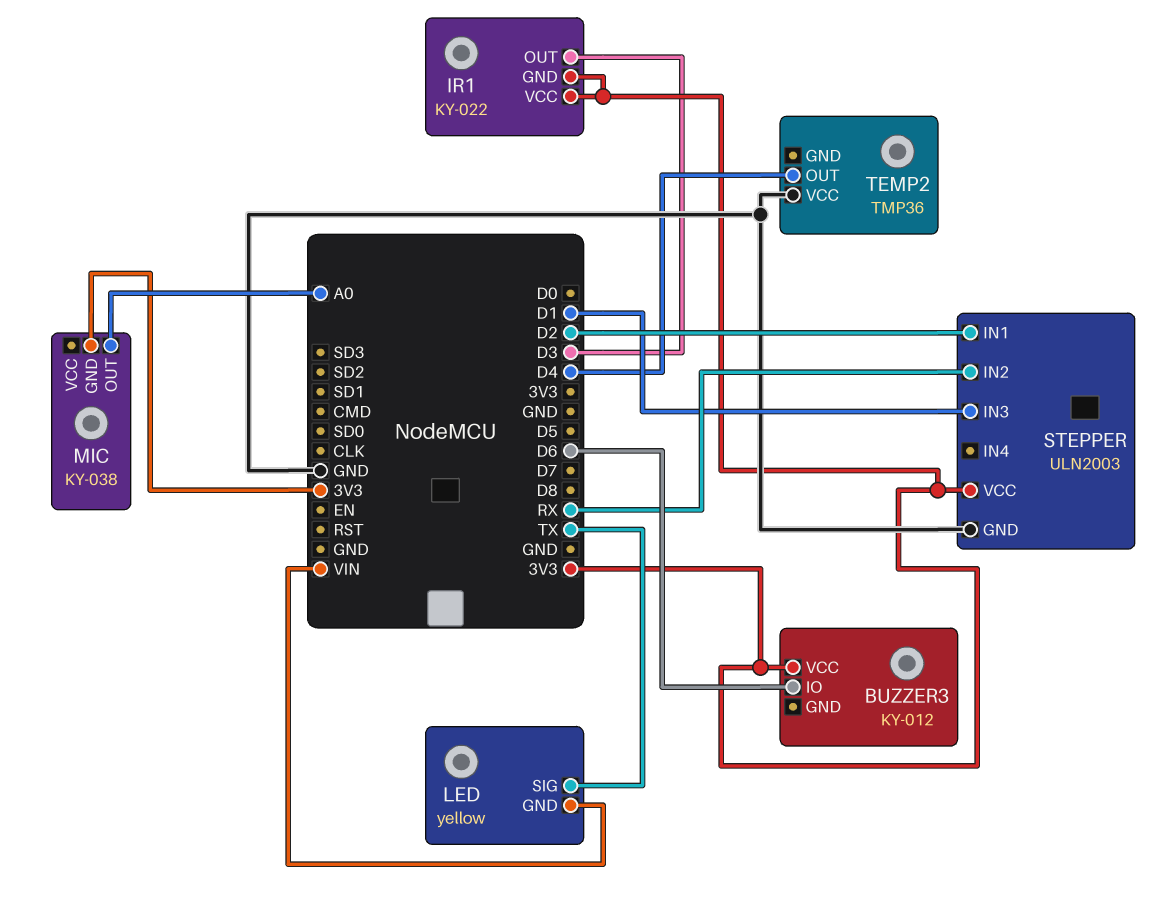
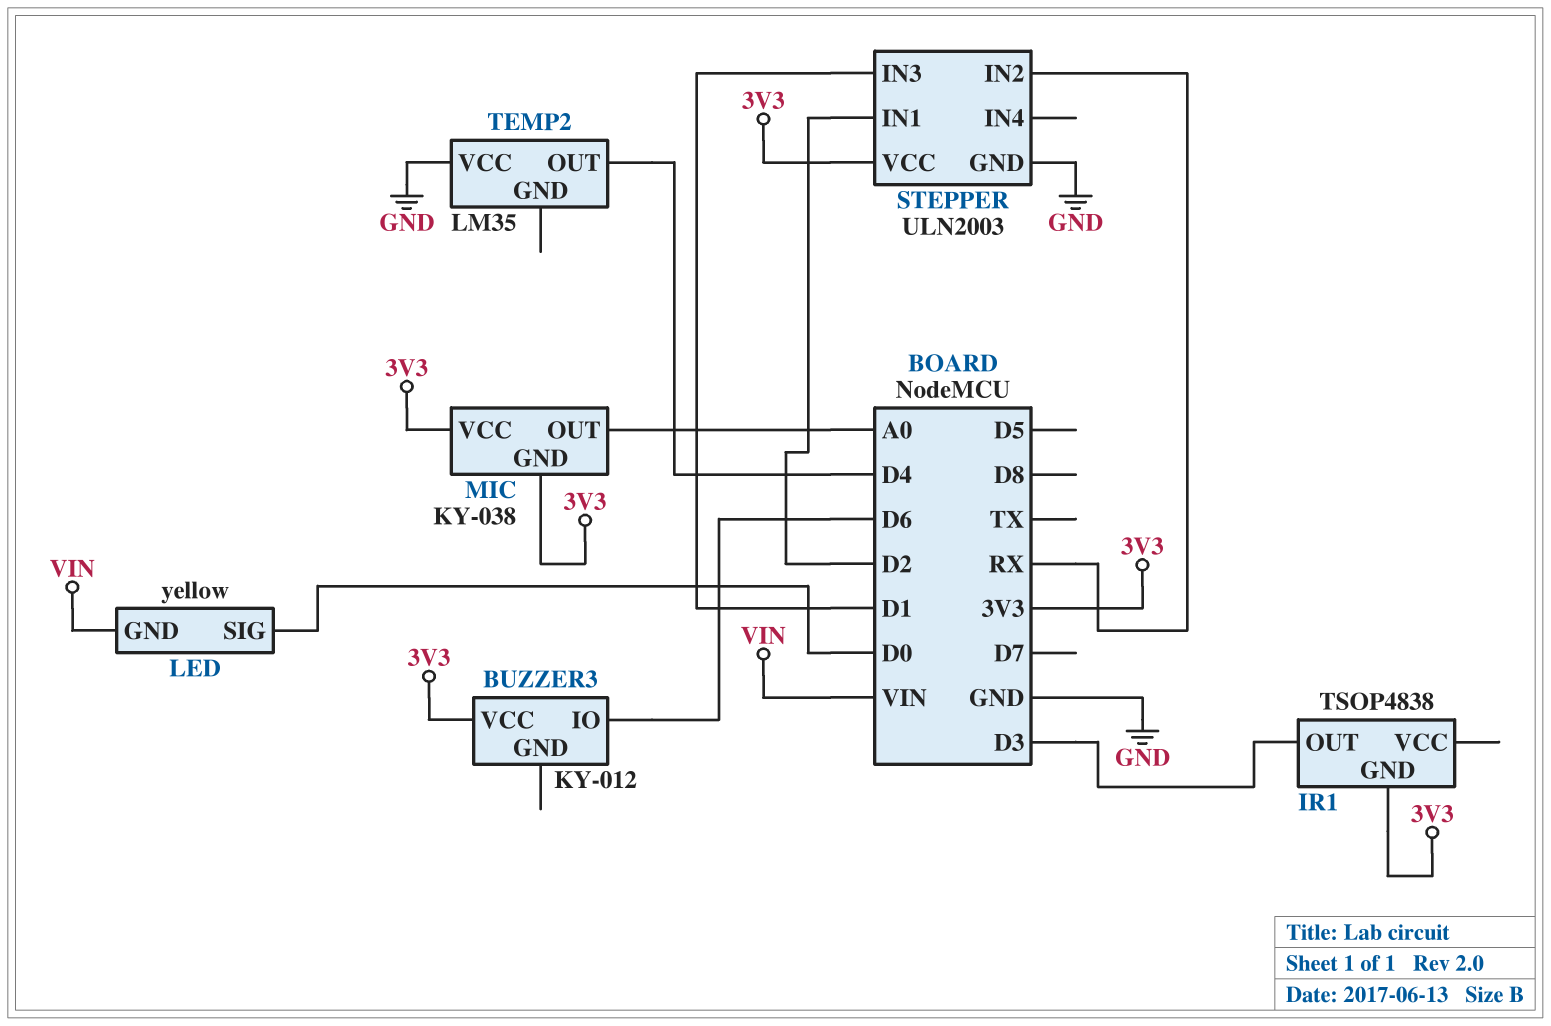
IR1: KY-022 -> TSOP4838
IR1 pin VCC: 3V3 -> none
LED pin SIG: TX -> D0
MIC pin VCC: none -> 3V3
TEMP2: TMP36 -> LM35

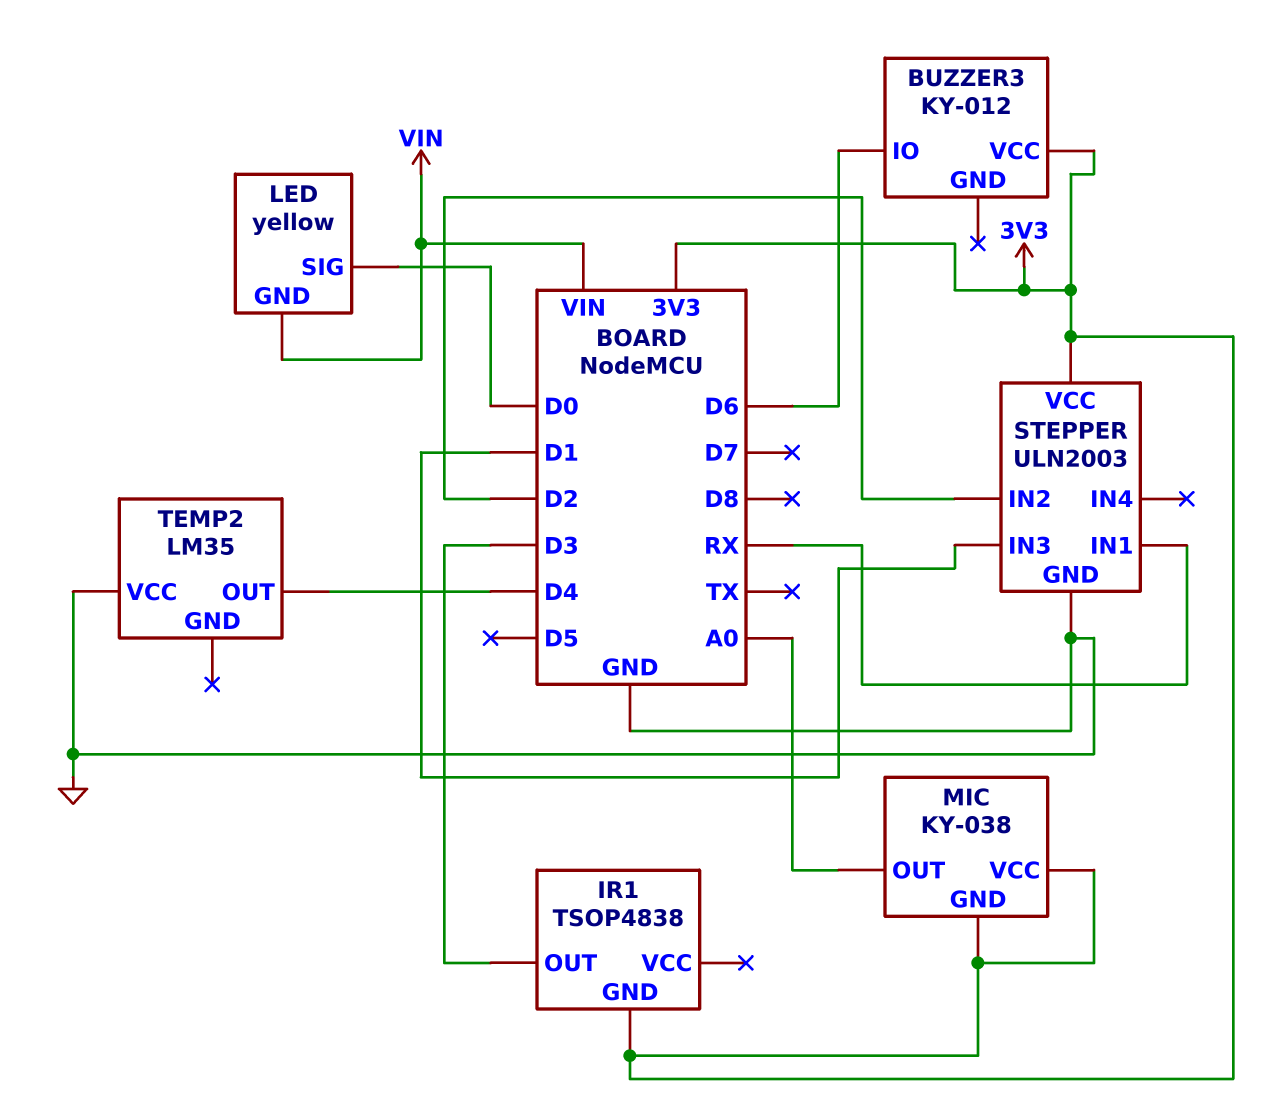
STEPPER pin IN1: D2 -> RX
STEPPER pin IN2: RX -> D2

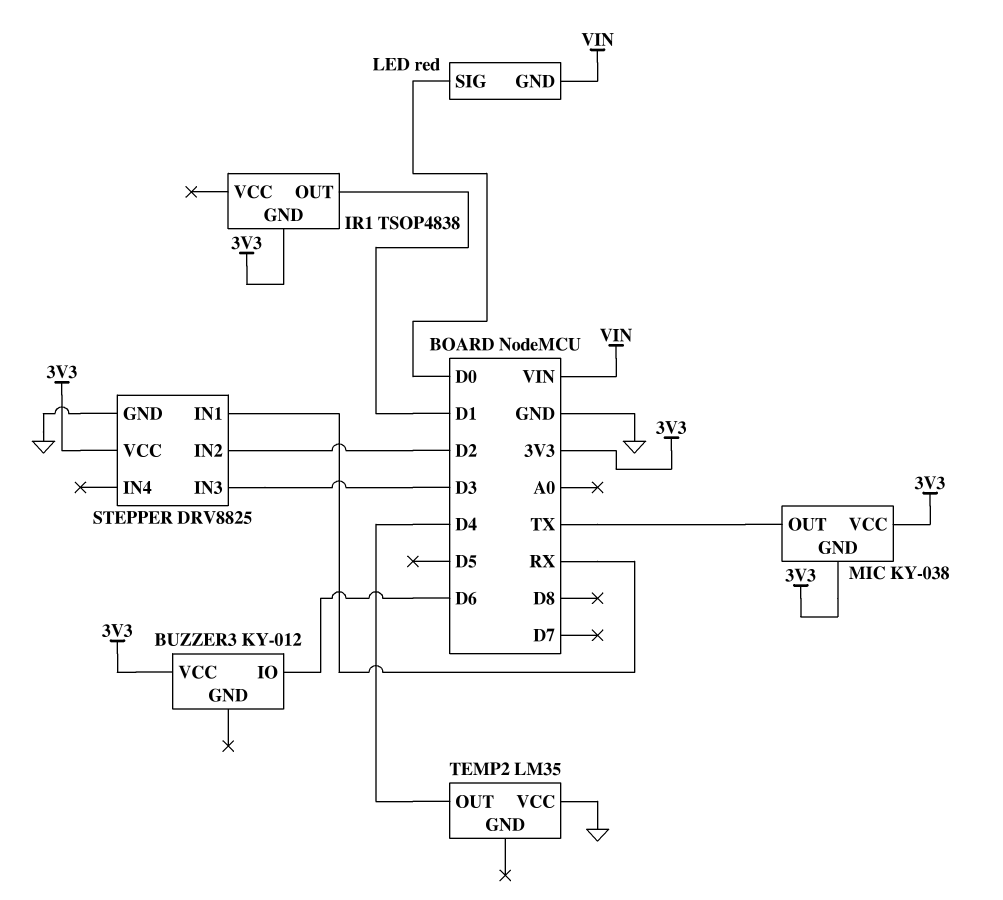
IR1 pin OUT: D3 -> D1
LED: yellow -> red
MIC pin OUT: A0 -> TX
STEPPER: ULN2003 -> DRV8825
STEPPER pin IN3: D1 -> D3

